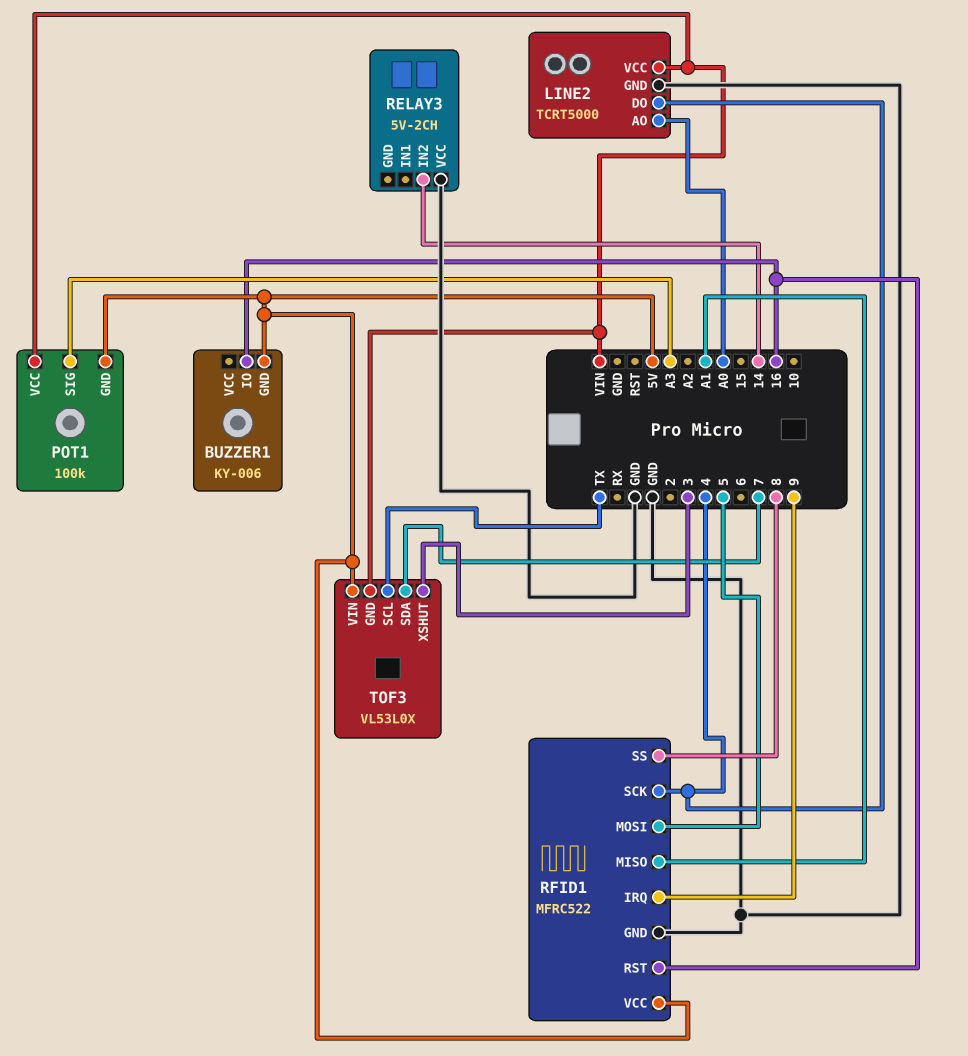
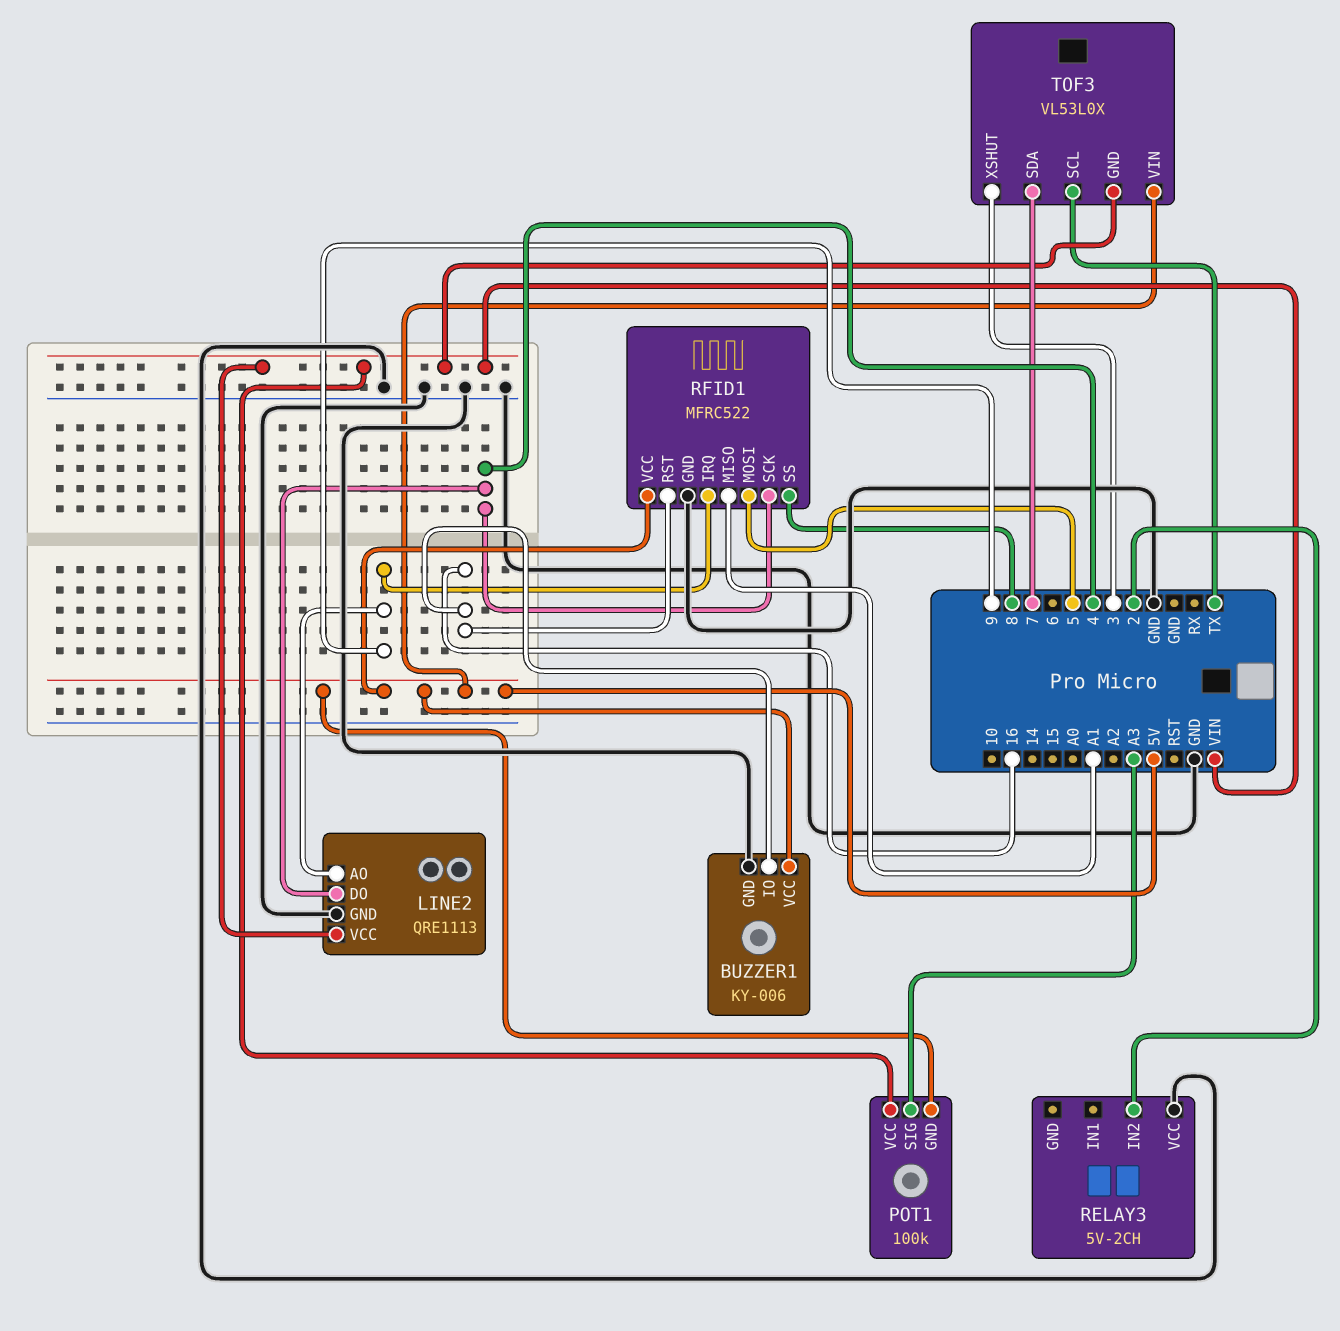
BUZZER1 pin GND: 5V -> GND
BUZZER1 pin VCC: none -> 5V
LINE2: TCRT5000 -> QRE1113
LINE2 pin AO: A0 -> 9
RELAY3 pin IN2: 14 -> 2

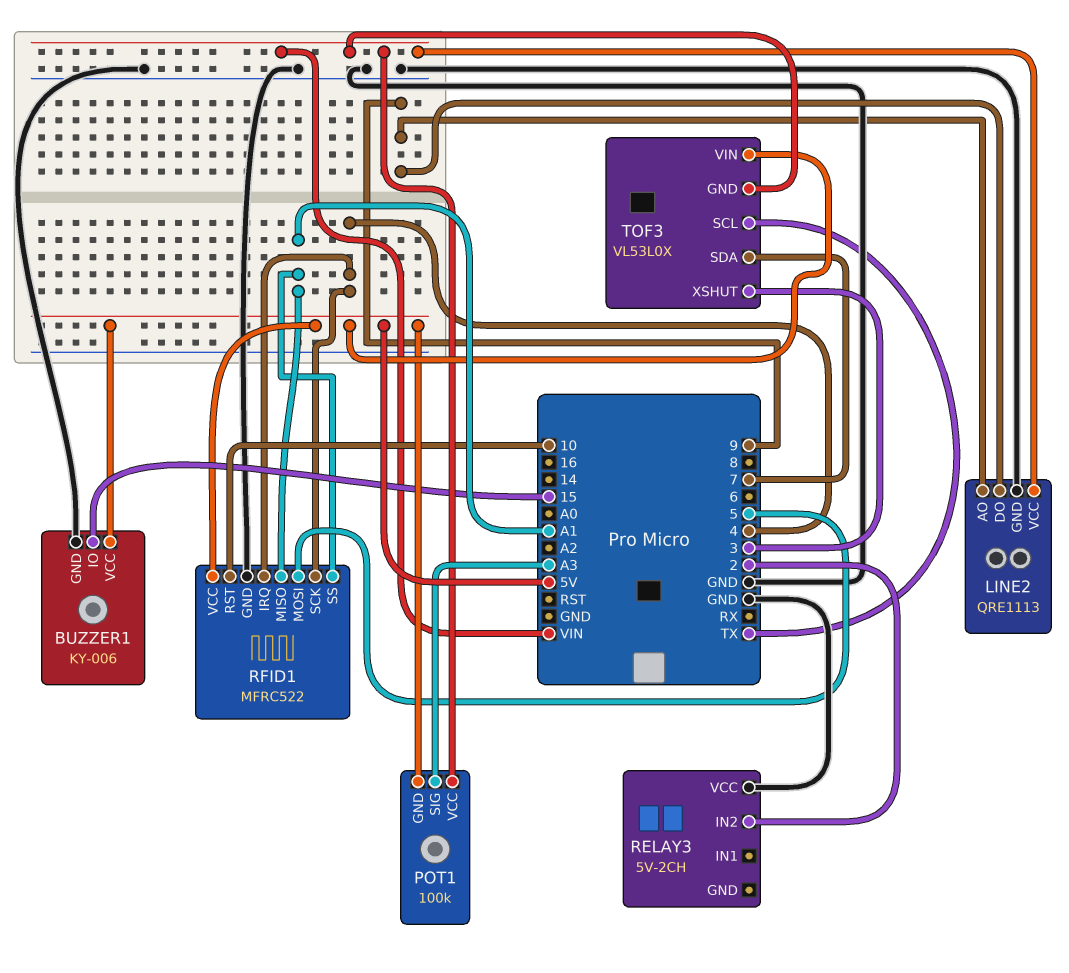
BUZZER1 pin IO: 16 -> 15
LINE2 pin DO: 4 -> 9
RFID1 pin IRQ: 9 -> 4
RFID1 pin RST: 16 -> 10
RFID1 pin SS: 8 -> A1

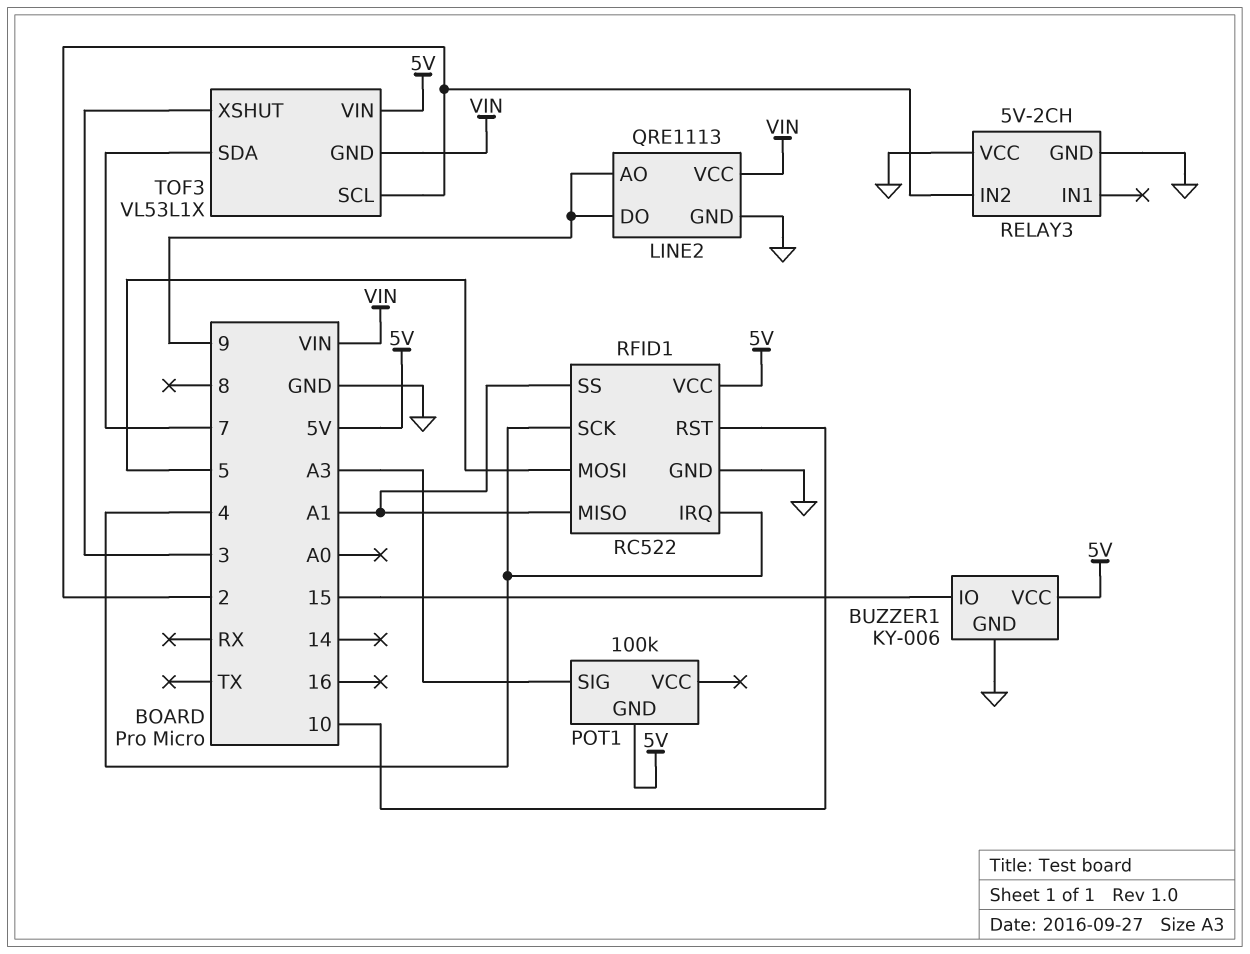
POT1 pin VCC: VIN -> none
RELAY3 pin GND: none -> GND
RFID1: MFRC522 -> RC522
TOF3: VL53L0X -> VL53L1X
TOF3 pin SCL: TX -> 2

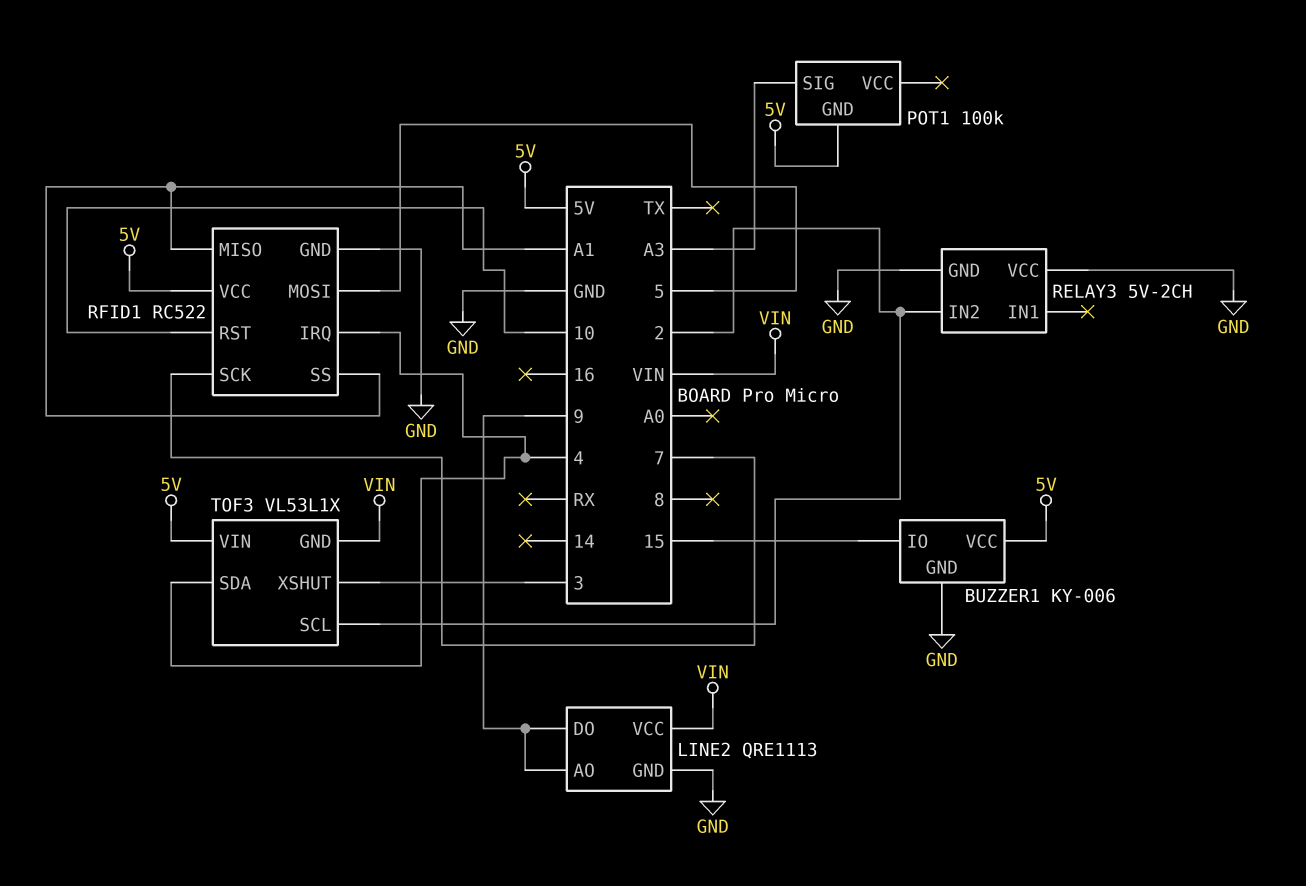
RFID1 pin SCK: 4 -> 7
TOF3 pin SDA: 7 -> 4

